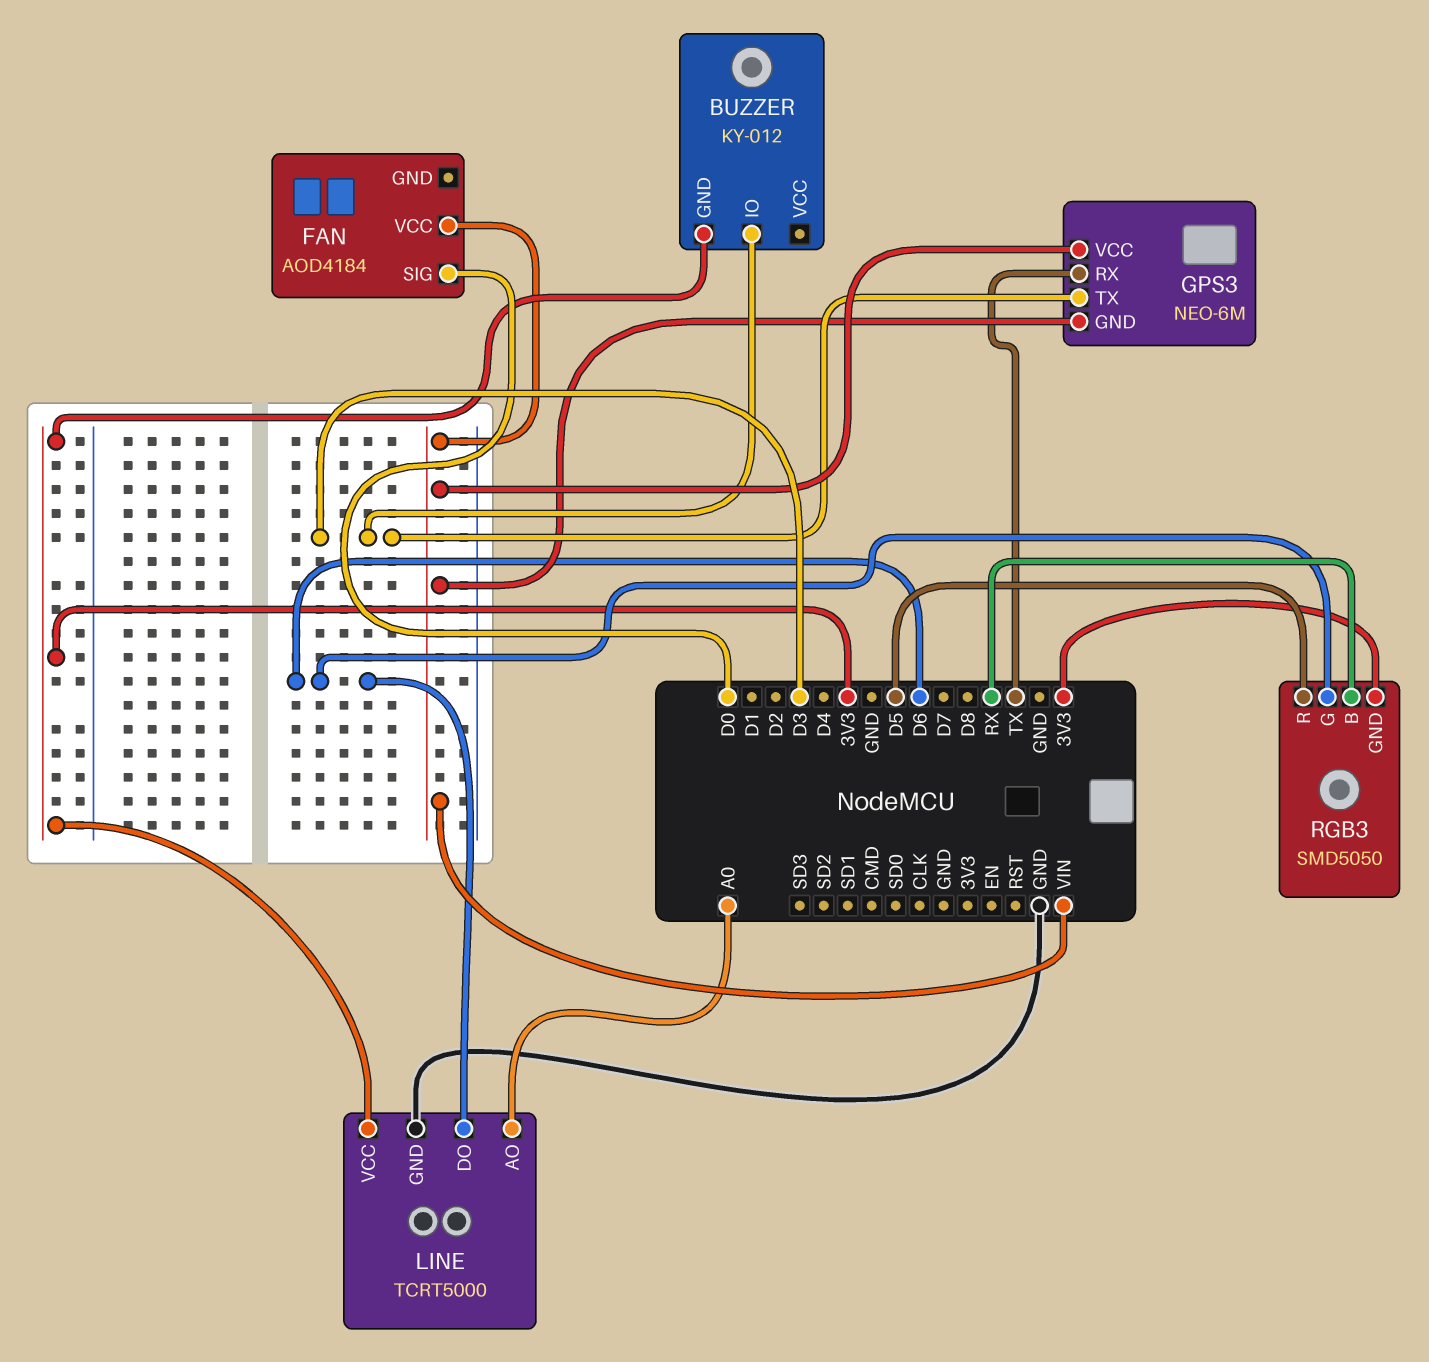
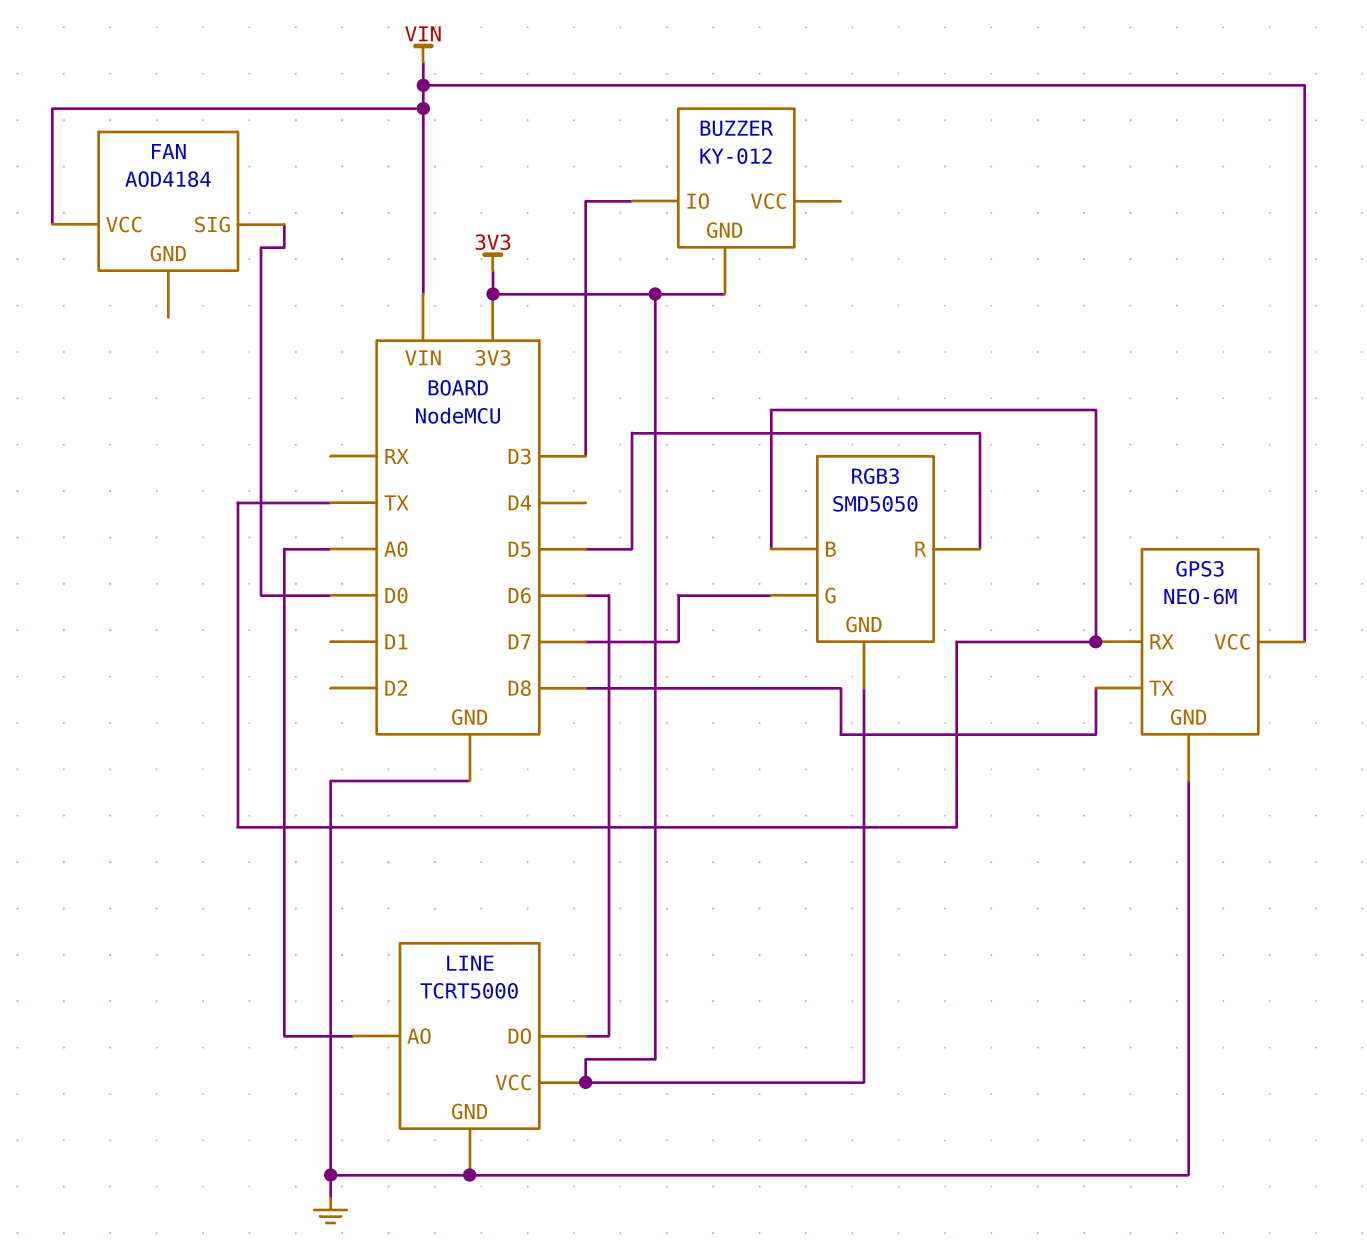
GPS3 pin GND: VIN -> GND
GPS3 pin TX: D3 -> D8
RGB3 pin B: RX -> TX
RGB3 pin G: D6 -> D7

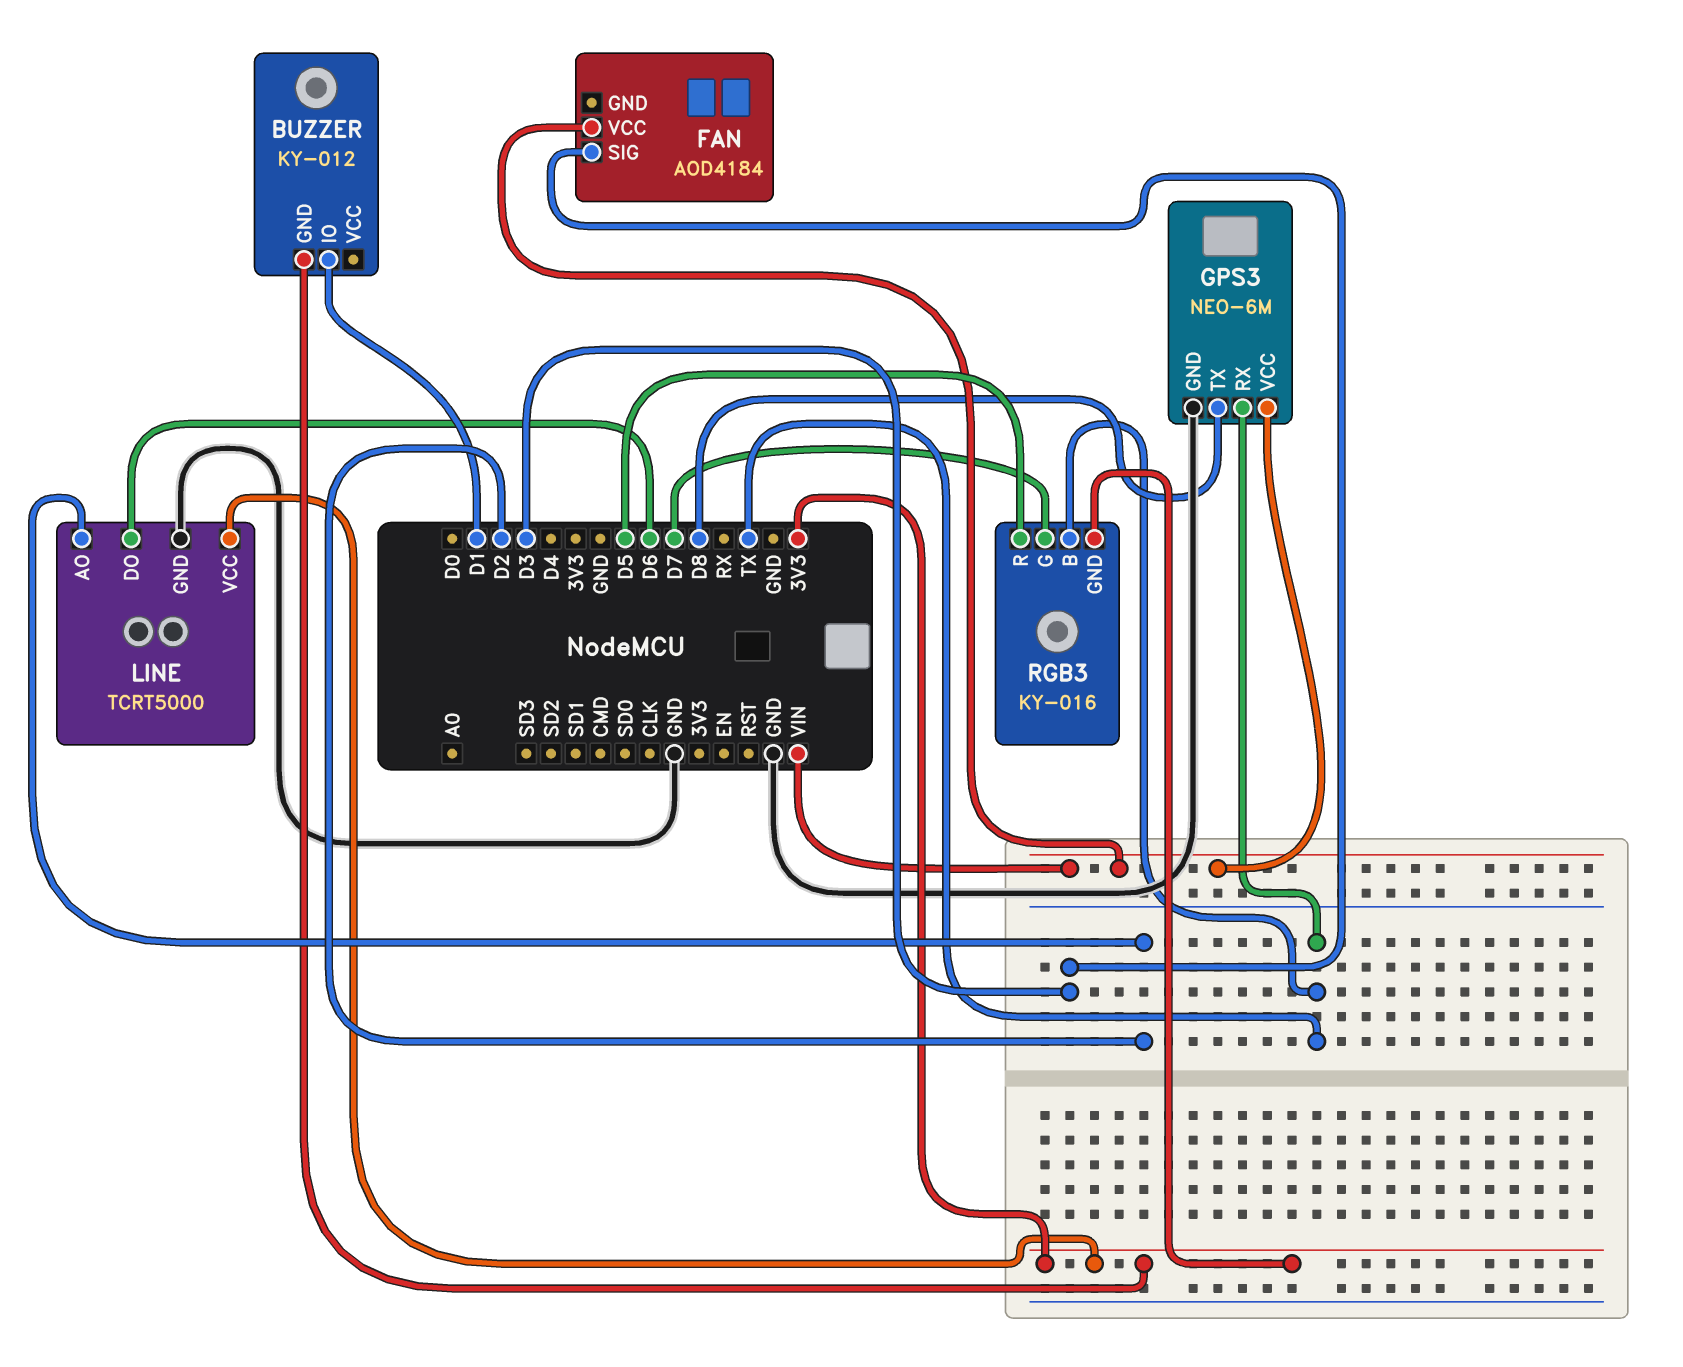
BUZZER pin IO: D3 -> D1
FAN pin SIG: D0 -> D3
LINE pin AO: A0 -> D2
RGB3: SMD5050 -> KY-016

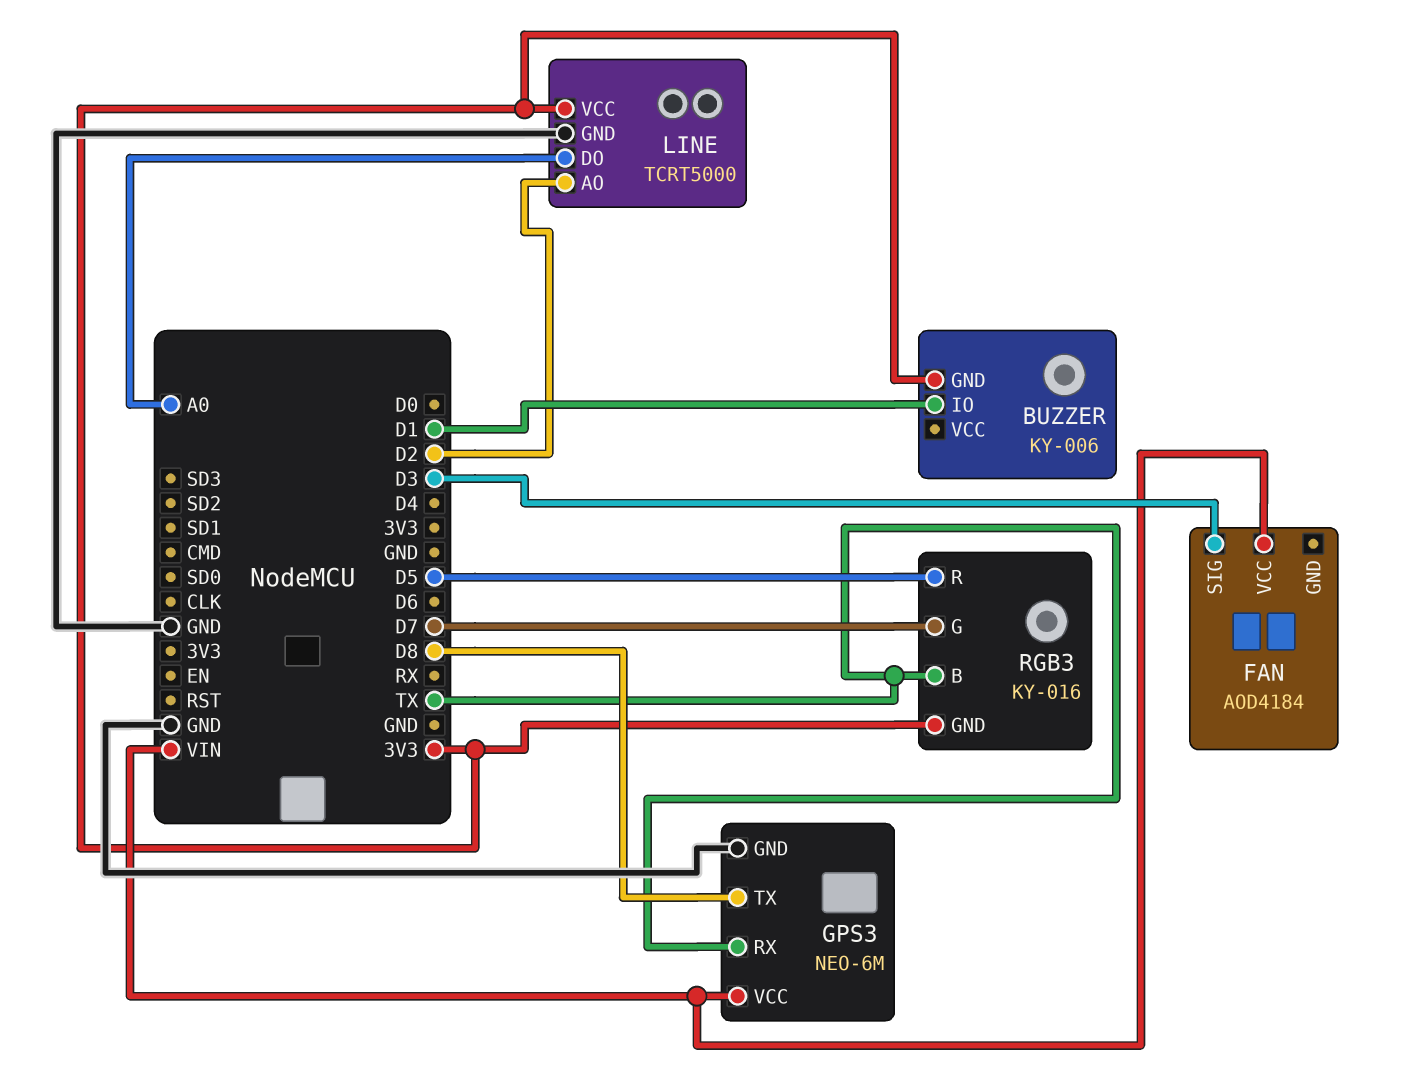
BUZZER: KY-012 -> KY-006
LINE pin DO: D6 -> A0

